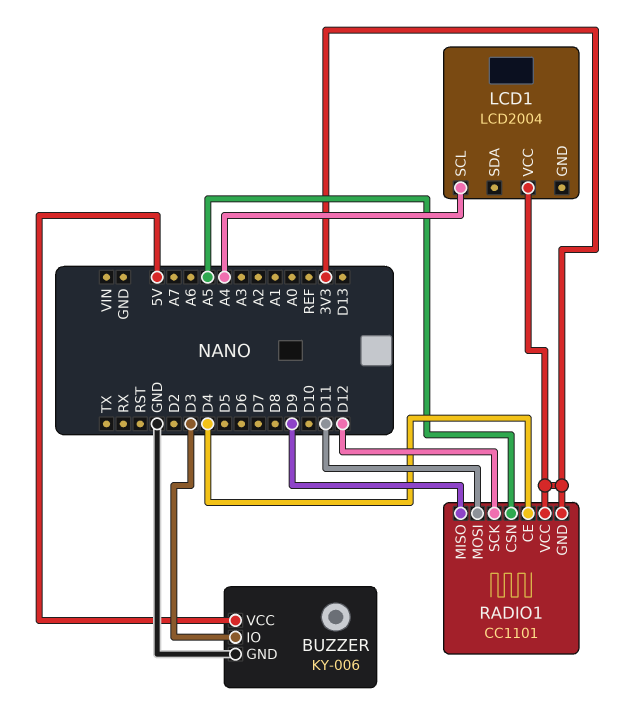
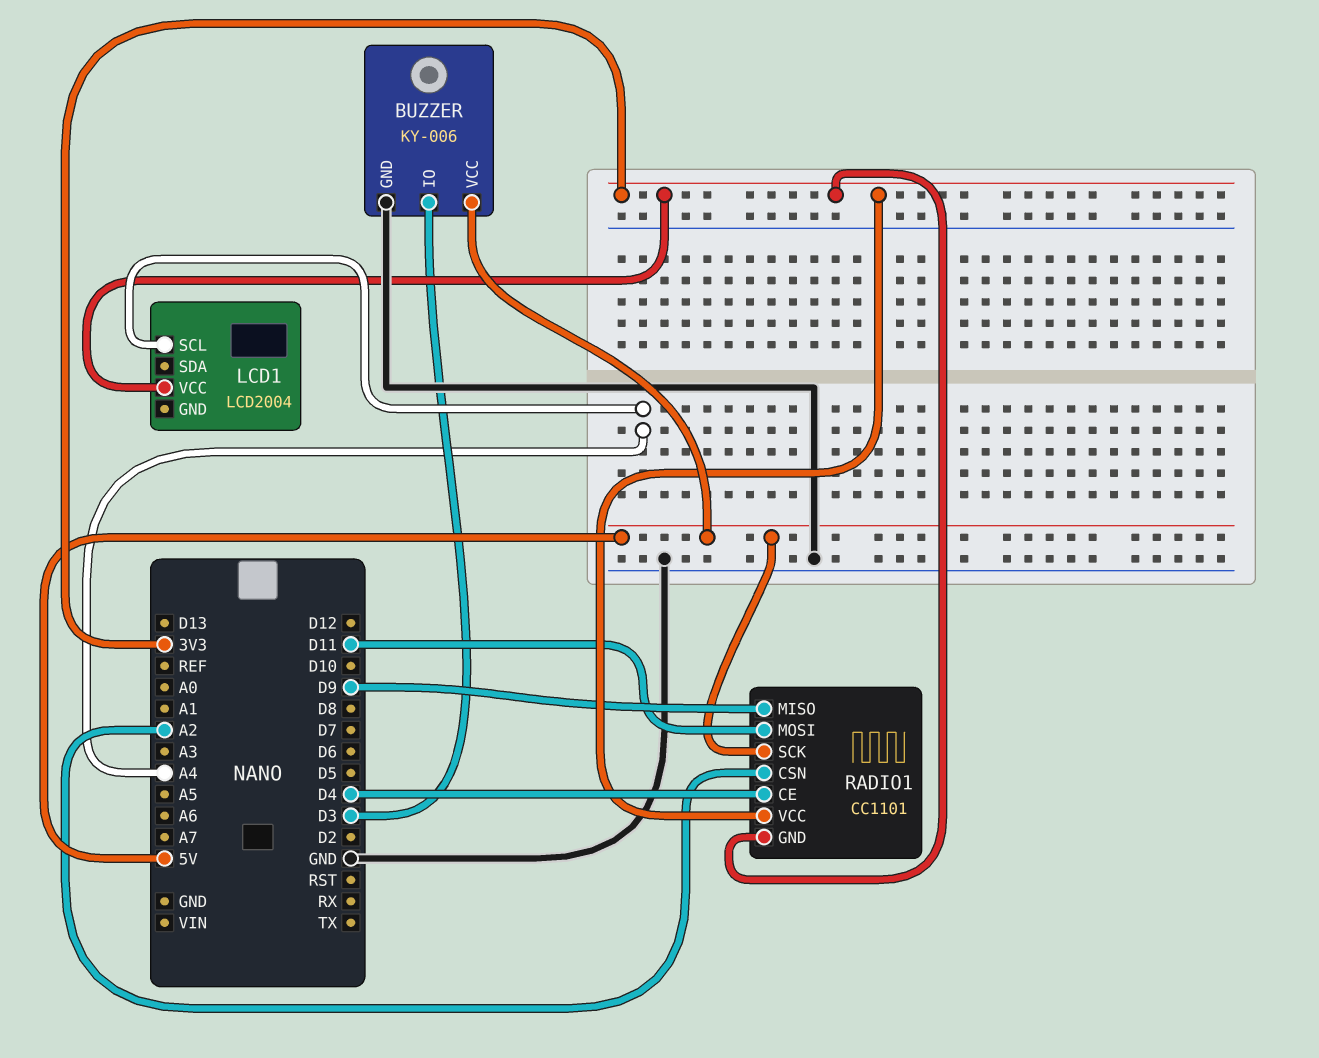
RADIO1 pin CSN: A5 -> A2
RADIO1 pin SCK: D12 -> 5V

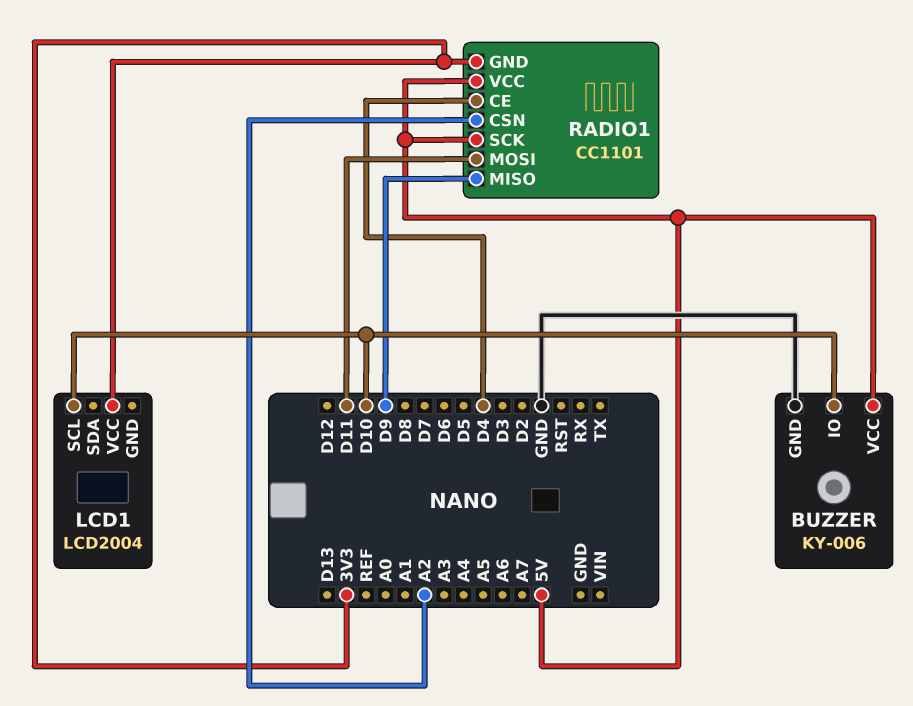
BUZZER pin IO: D3 -> D10
LCD1 pin SCL: A4 -> D10
RADIO1 pin VCC: 3V3 -> 5V

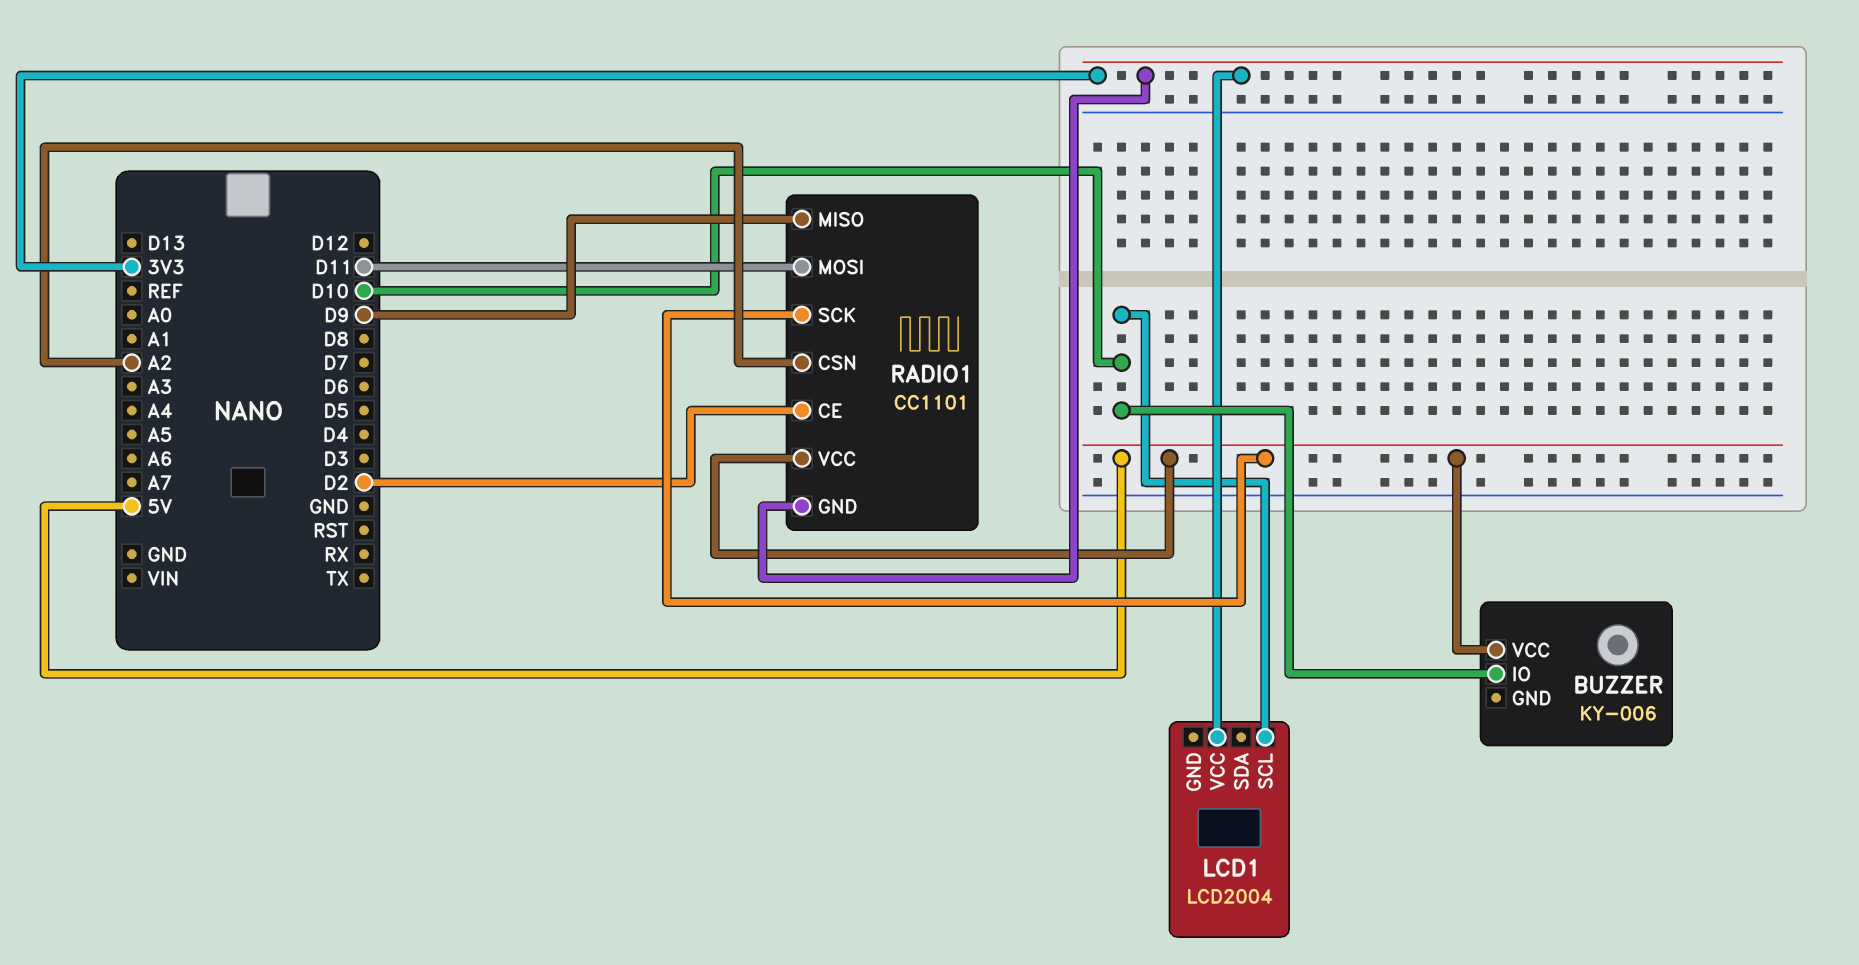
BUZZER pin GND: GND -> none
RADIO1 pin CE: D4 -> D2

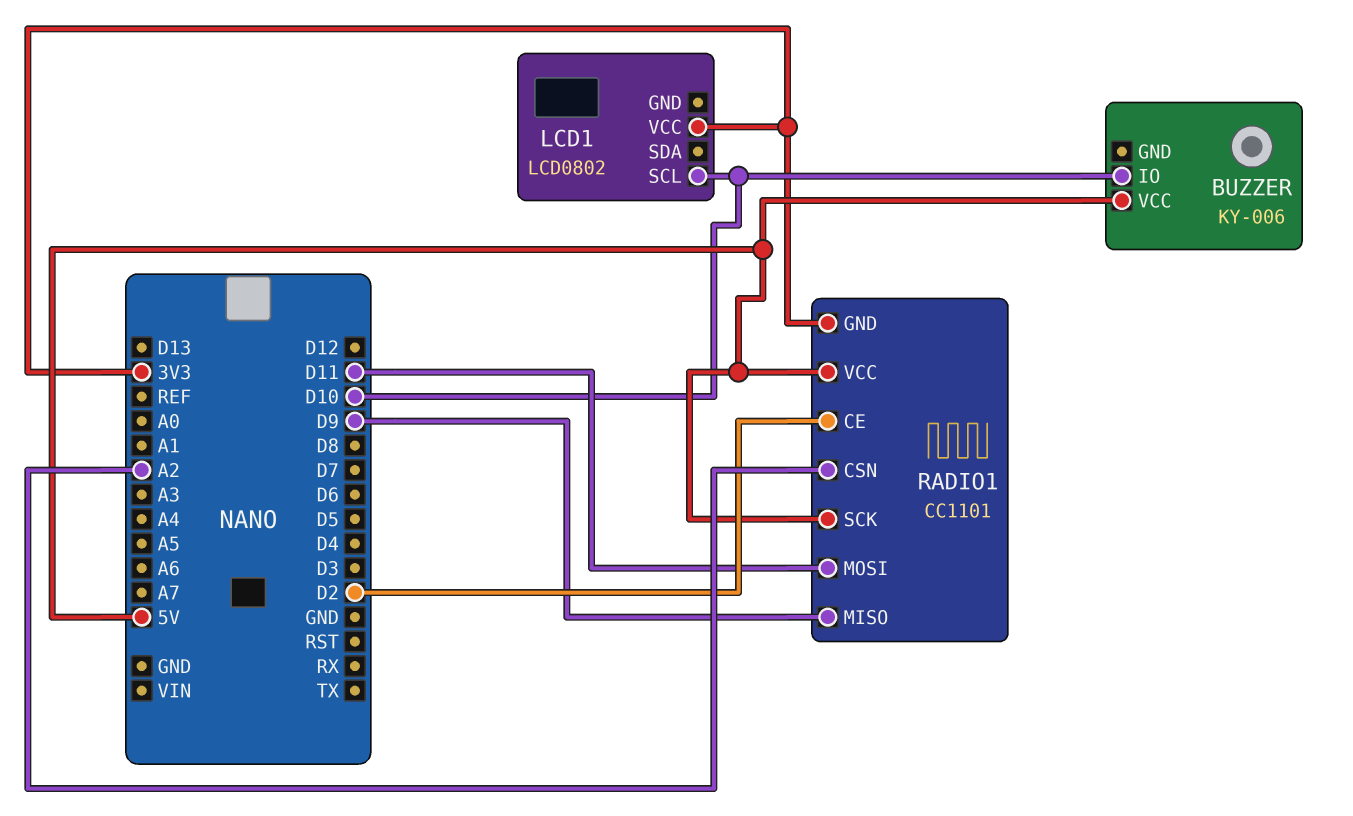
LCD1: LCD2004 -> LCD0802

